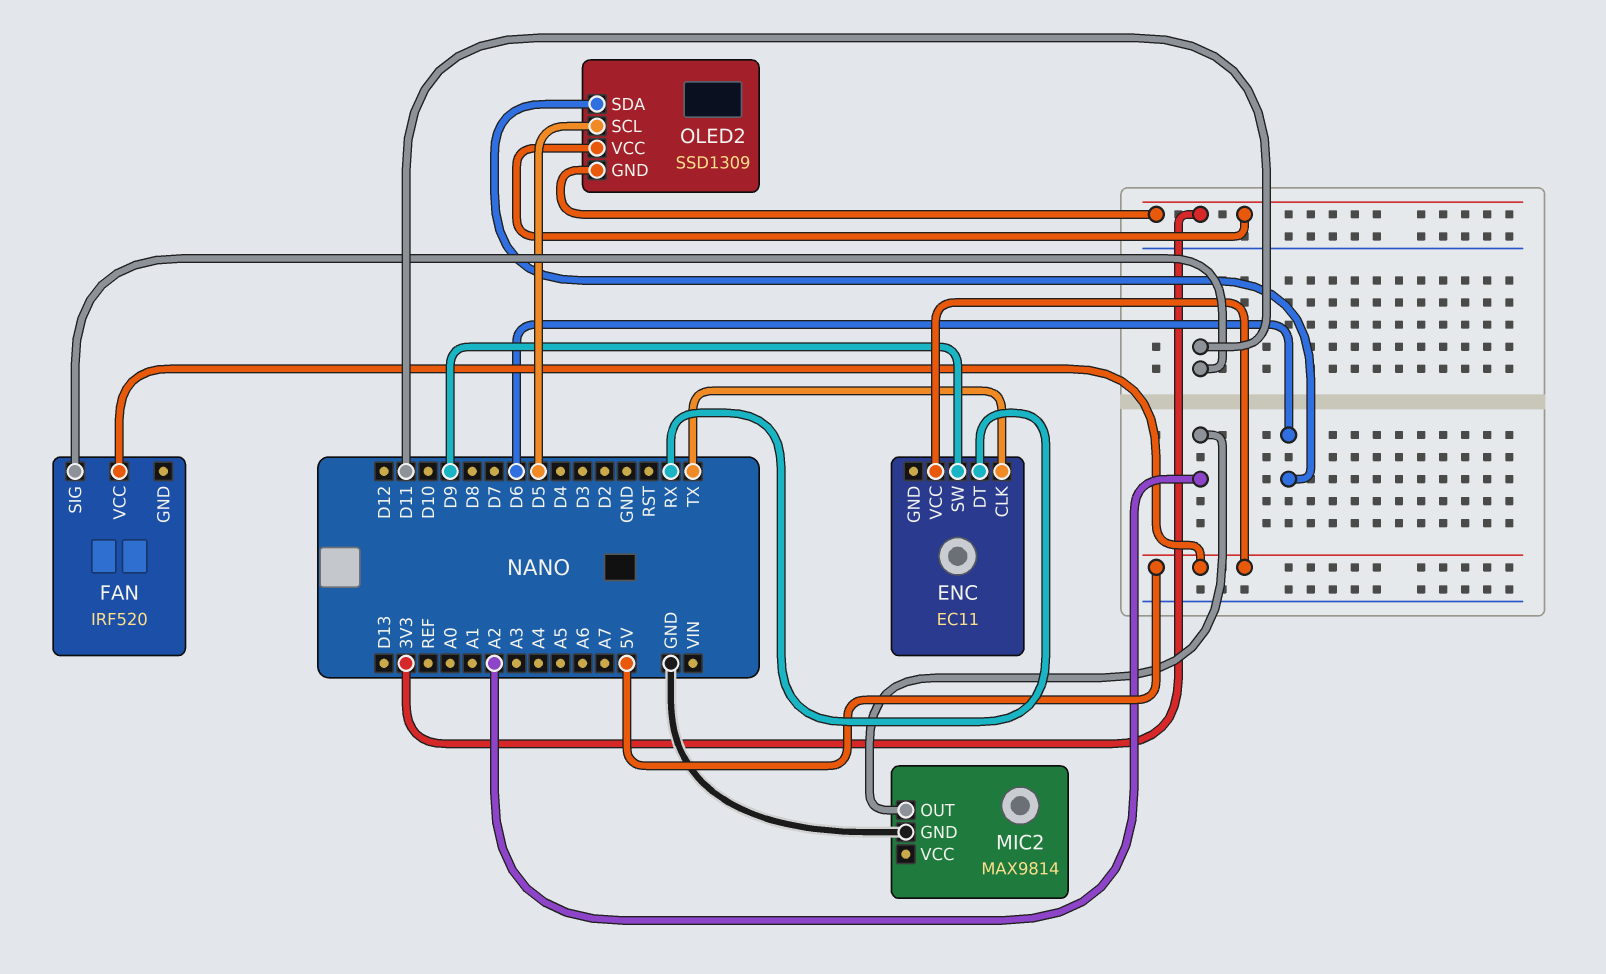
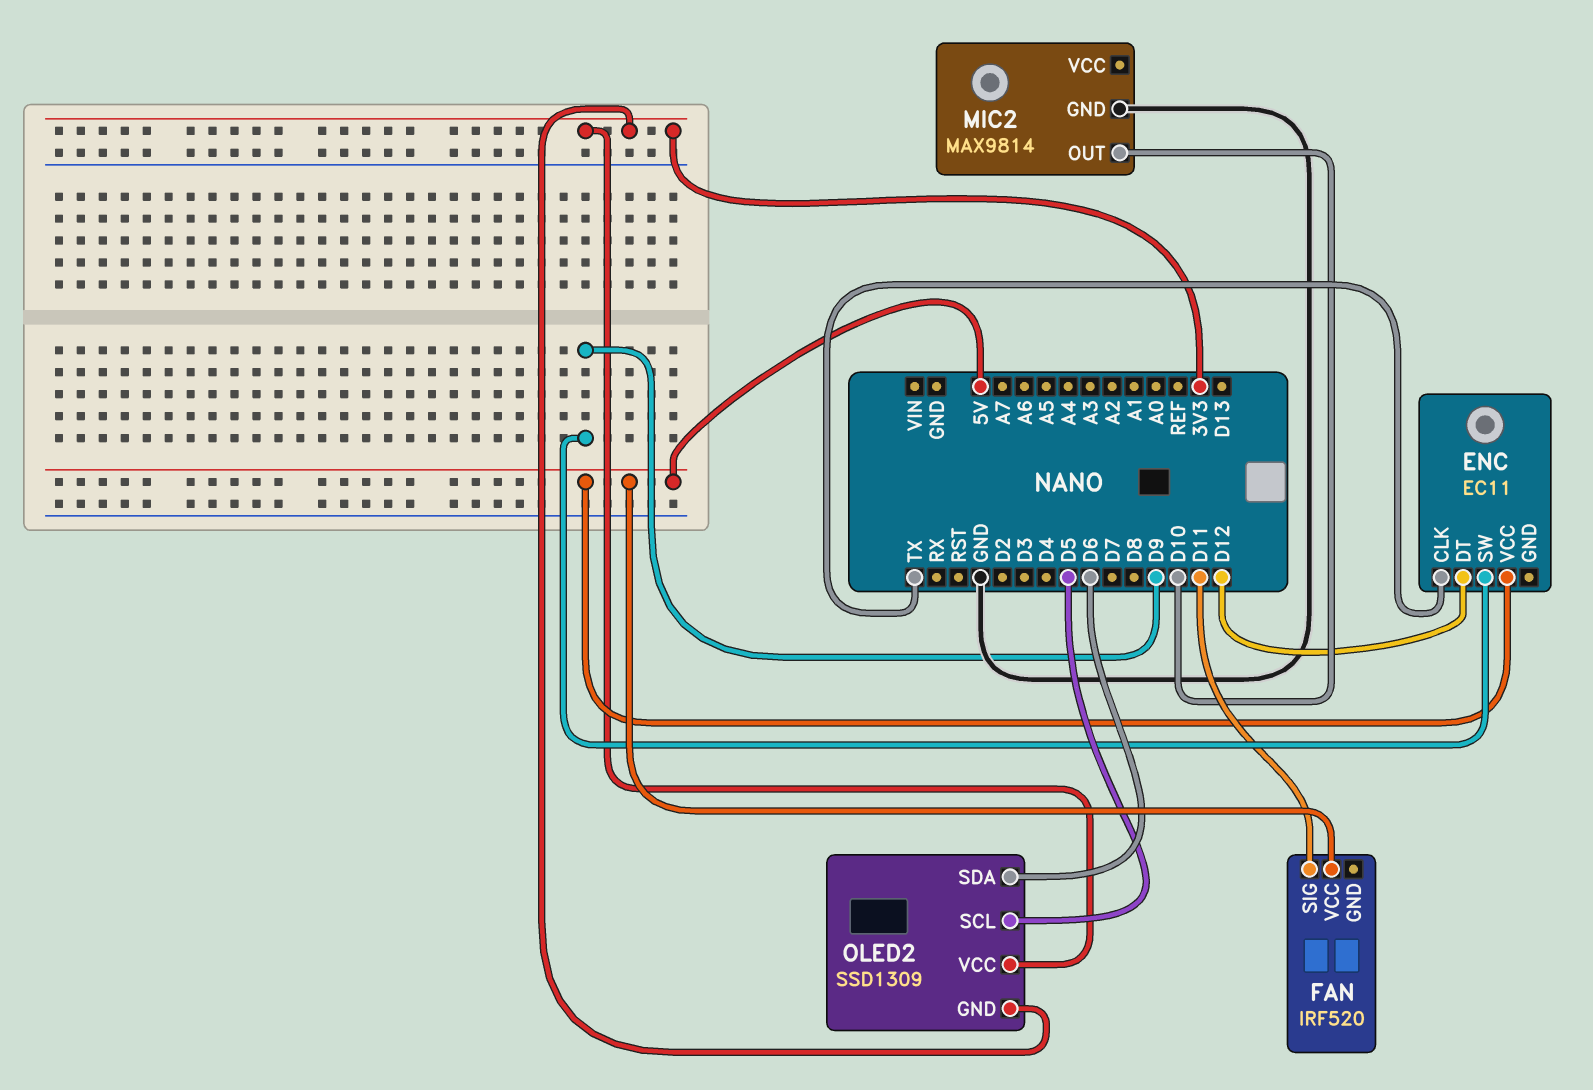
ENC pin DT: RX -> D12
MIC2 pin OUT: A2 -> D10

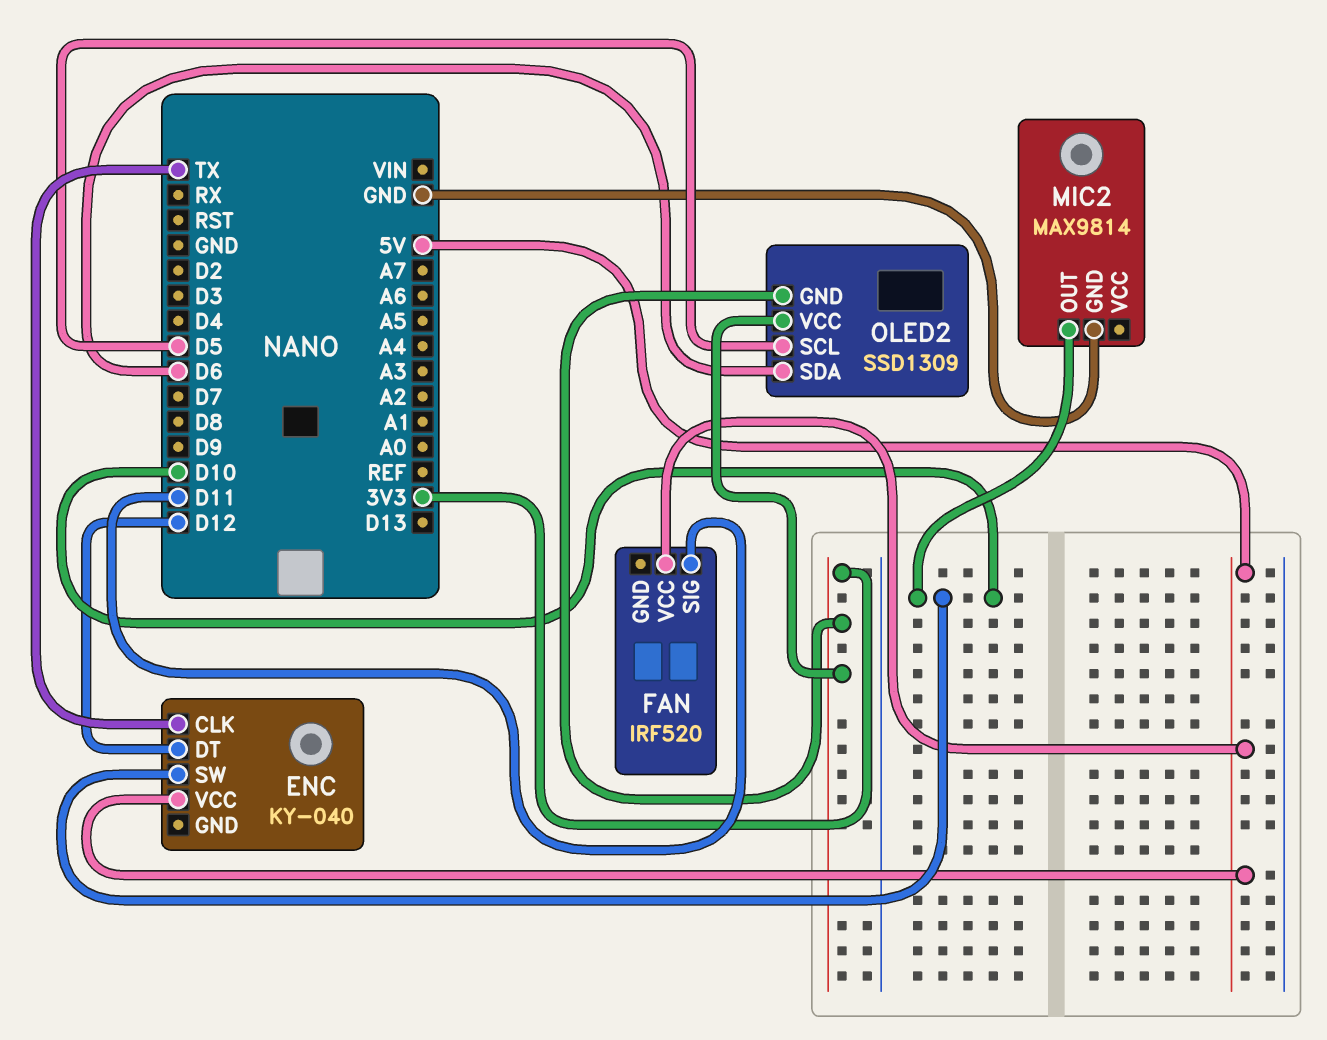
ENC: EC11 -> KY-040
ENC pin SW: D9 -> D10

